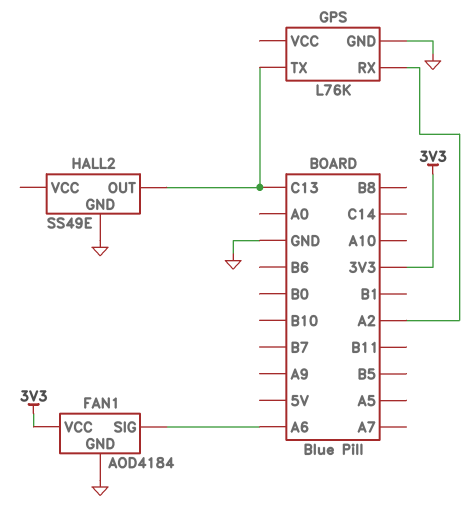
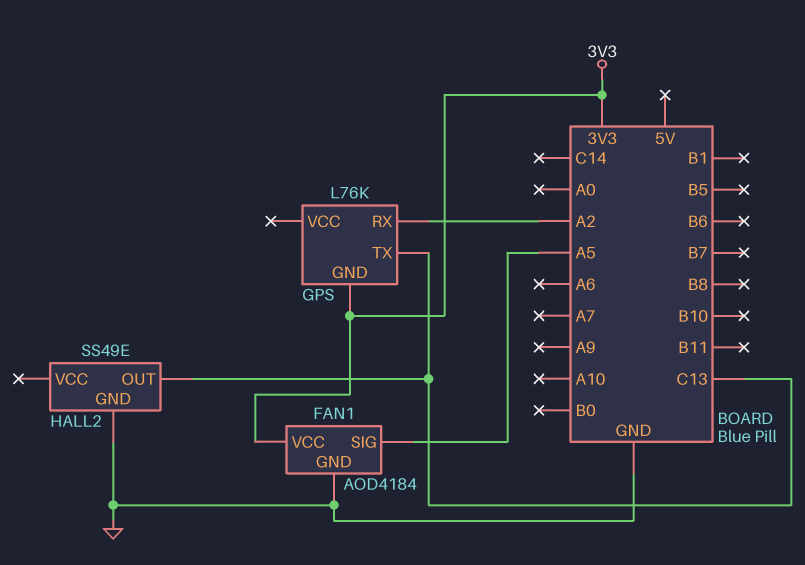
FAN1 pin SIG: A6 -> A5
GPS pin GND: GND -> 3V3

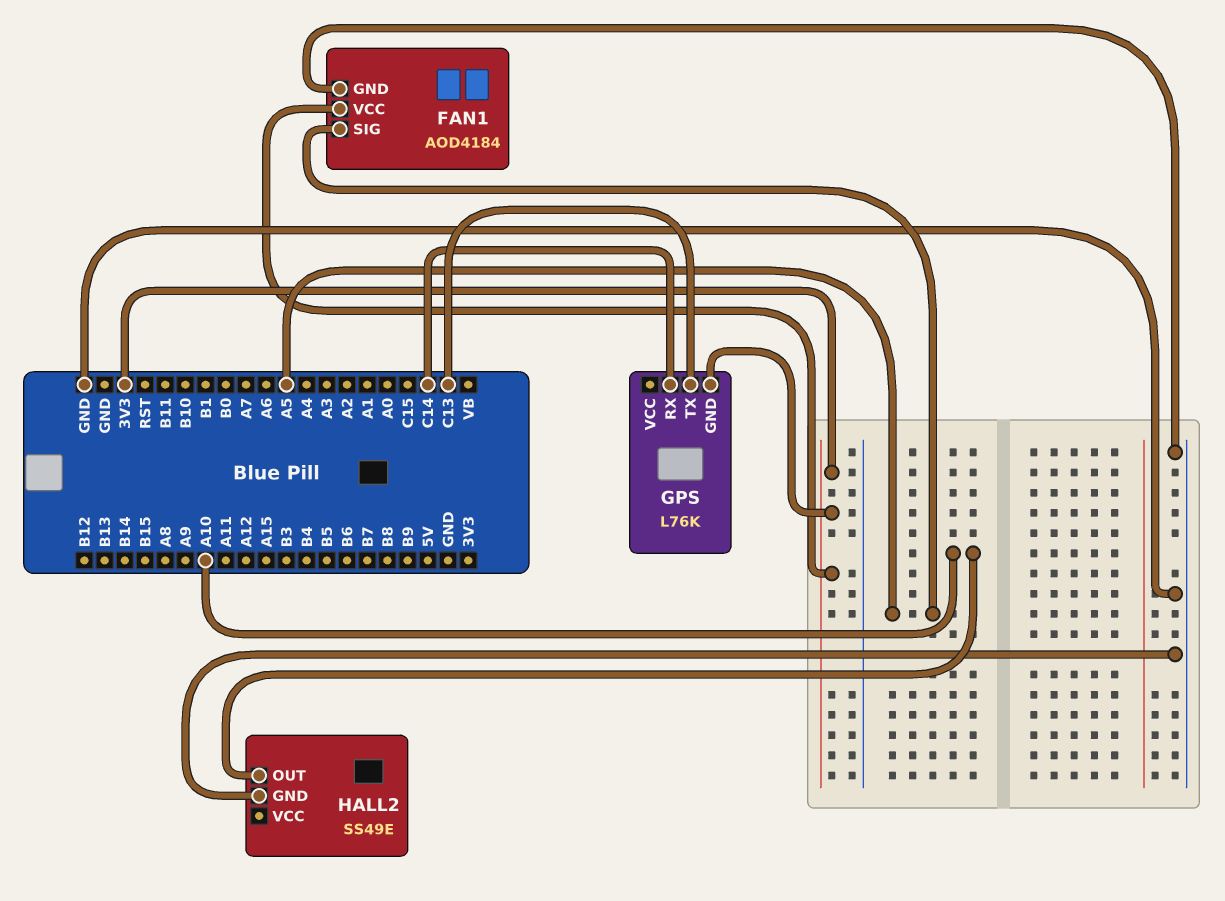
GPS pin RX: A2 -> C14
HALL2 pin OUT: C13 -> A10

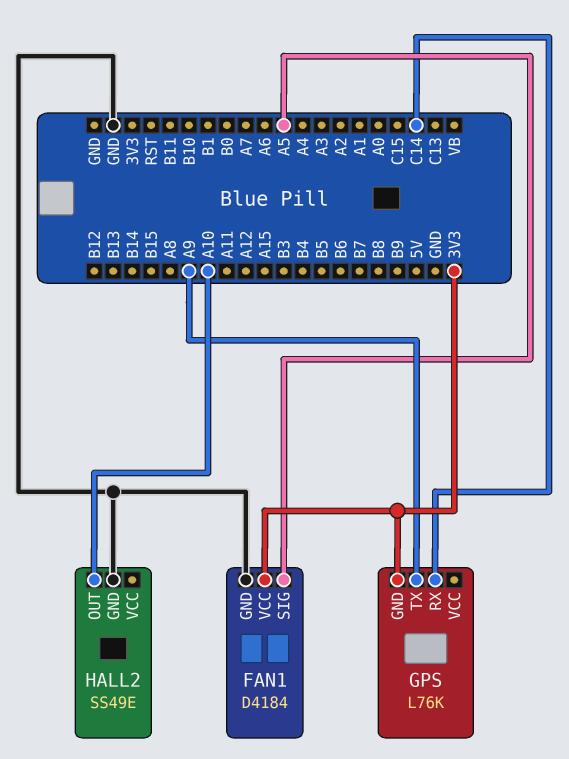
FAN1: AOD4184 -> D4184
GPS pin TX: C13 -> A9

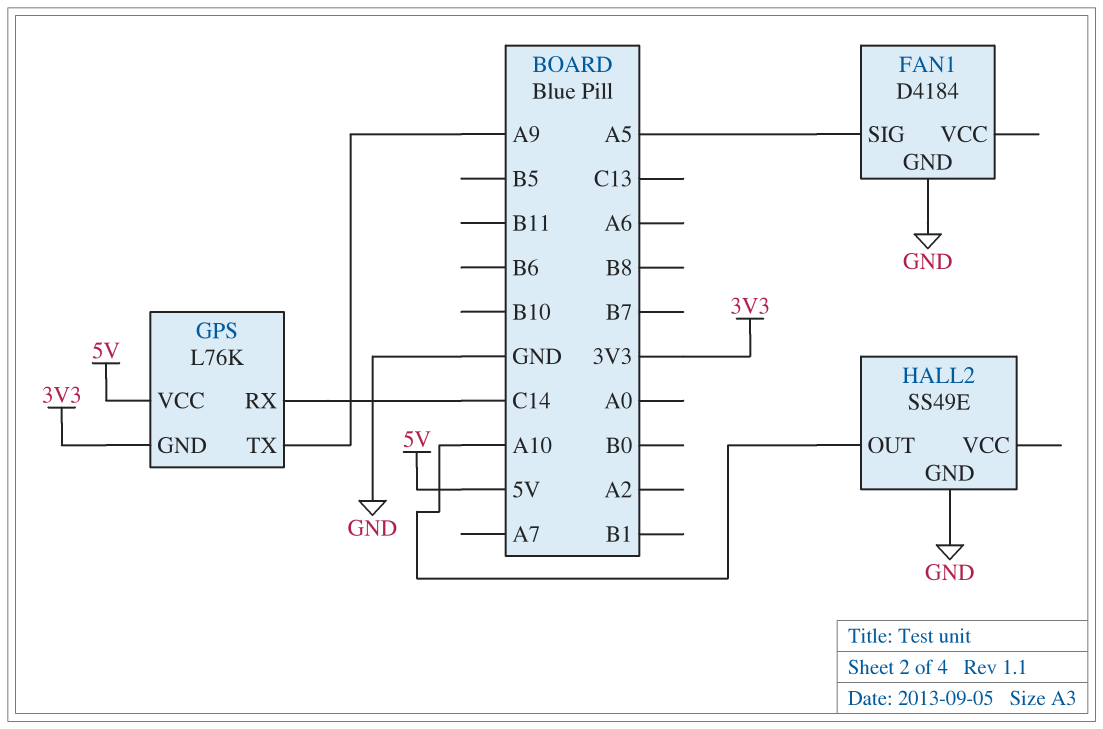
FAN1 pin VCC: 3V3 -> none
GPS pin VCC: none -> 5V

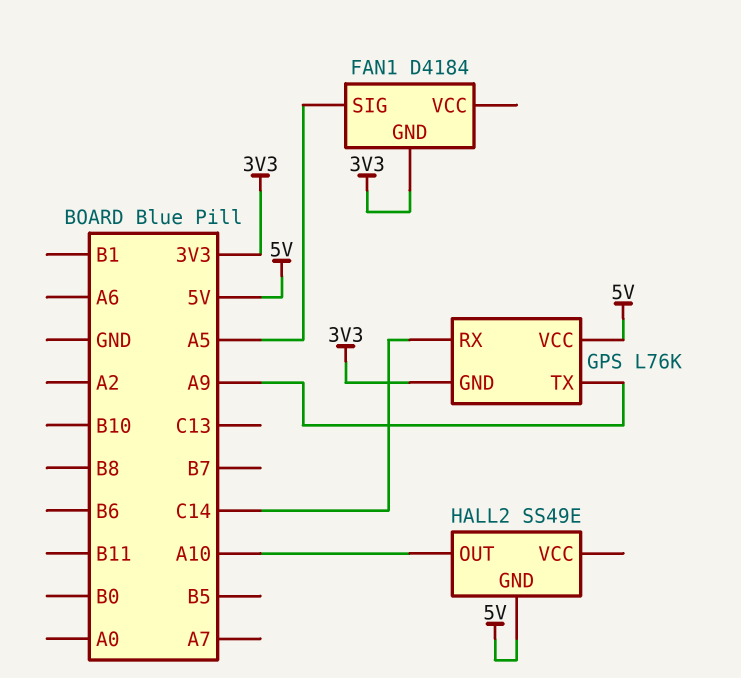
FAN1 pin GND: GND -> 3V3
HALL2 pin GND: GND -> 5V

